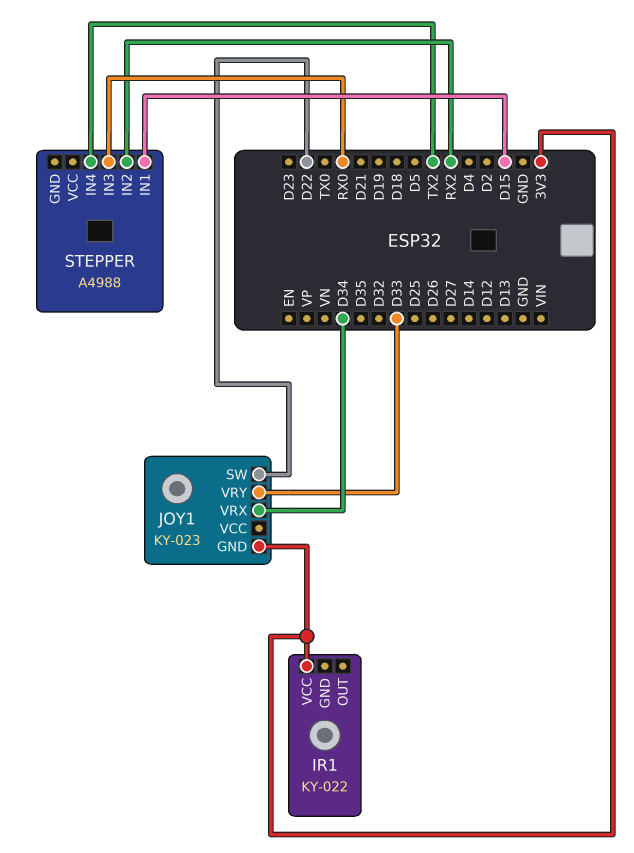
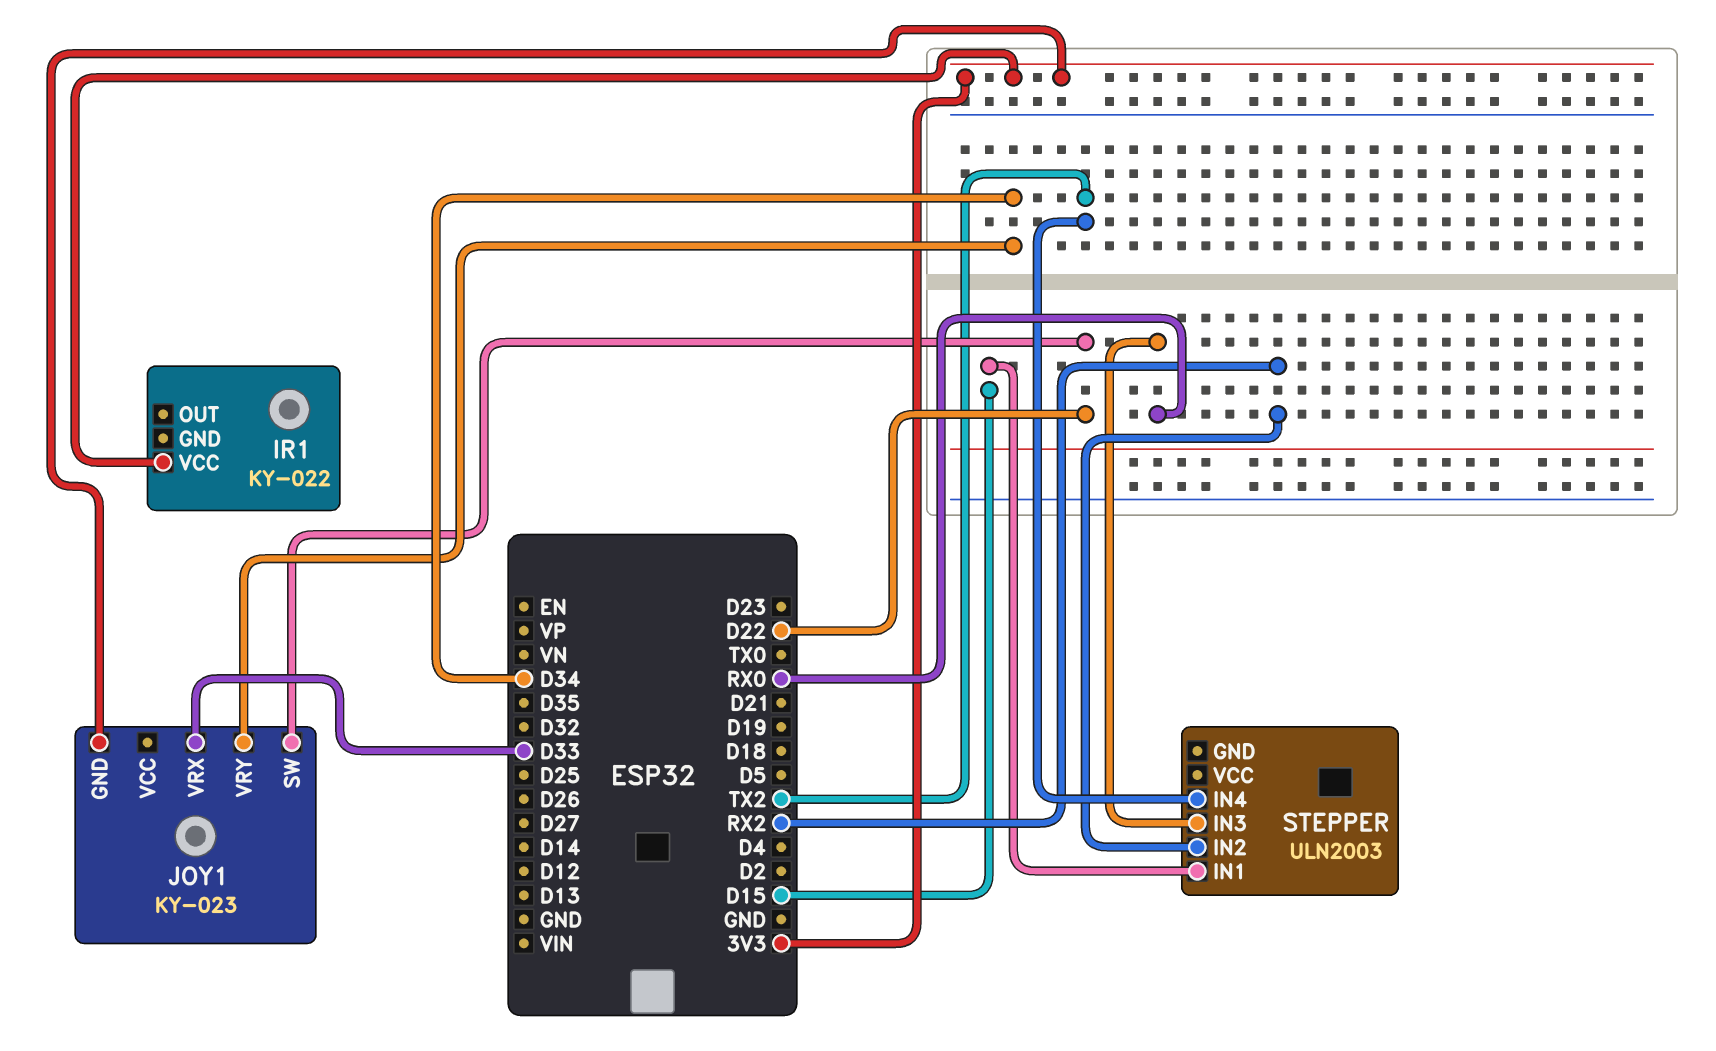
JOY1 pin VRX: D34 -> D33
JOY1 pin VRY: D33 -> D34
STEPPER: A4988 -> ULN2003

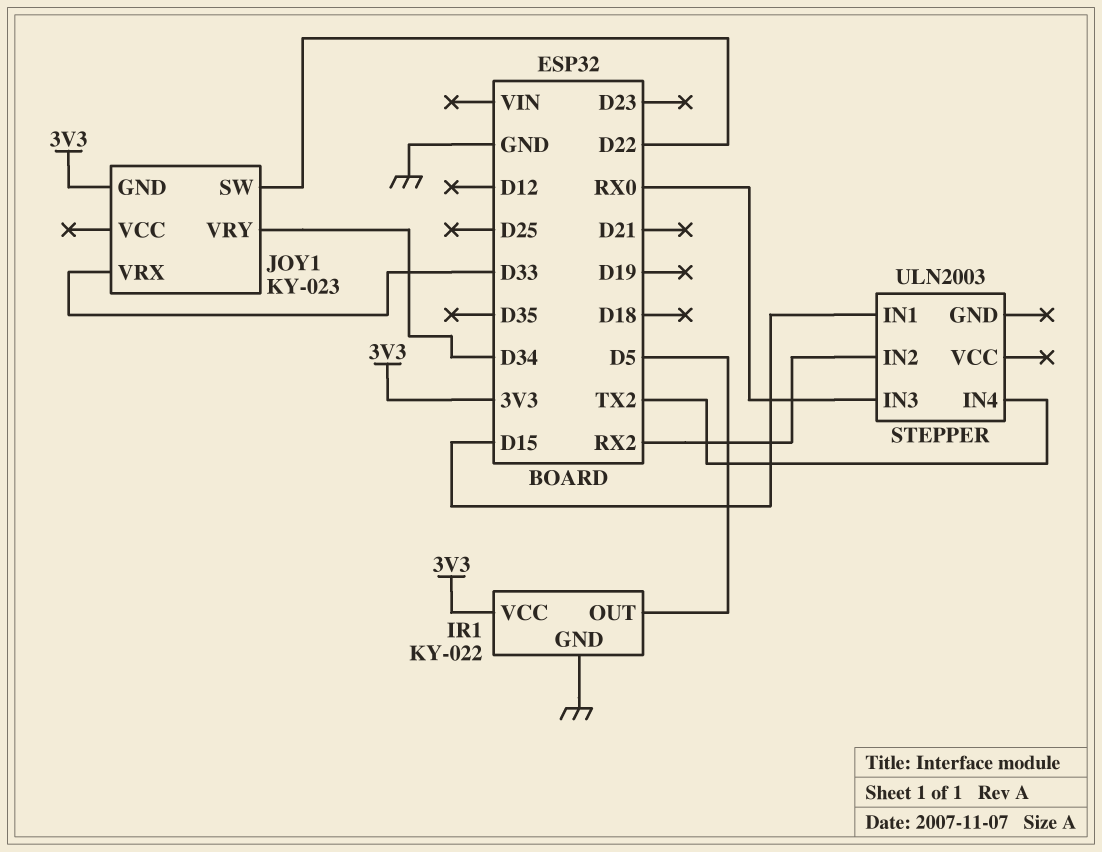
IR1 pin GND: none -> GND
IR1 pin OUT: none -> D5

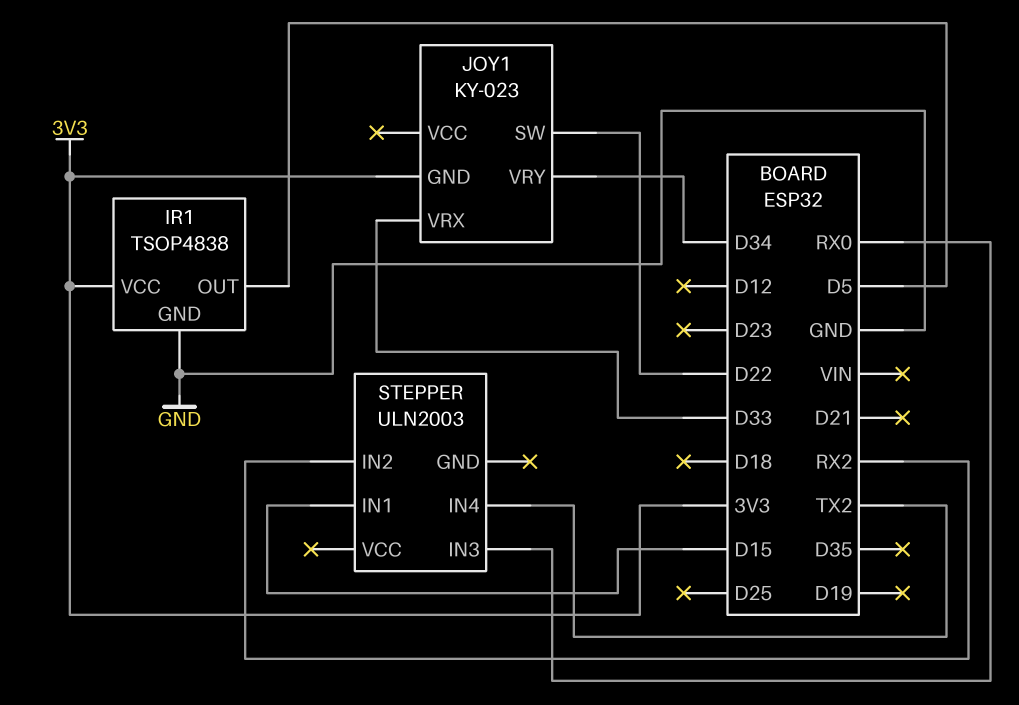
IR1: KY-022 -> TSOP4838

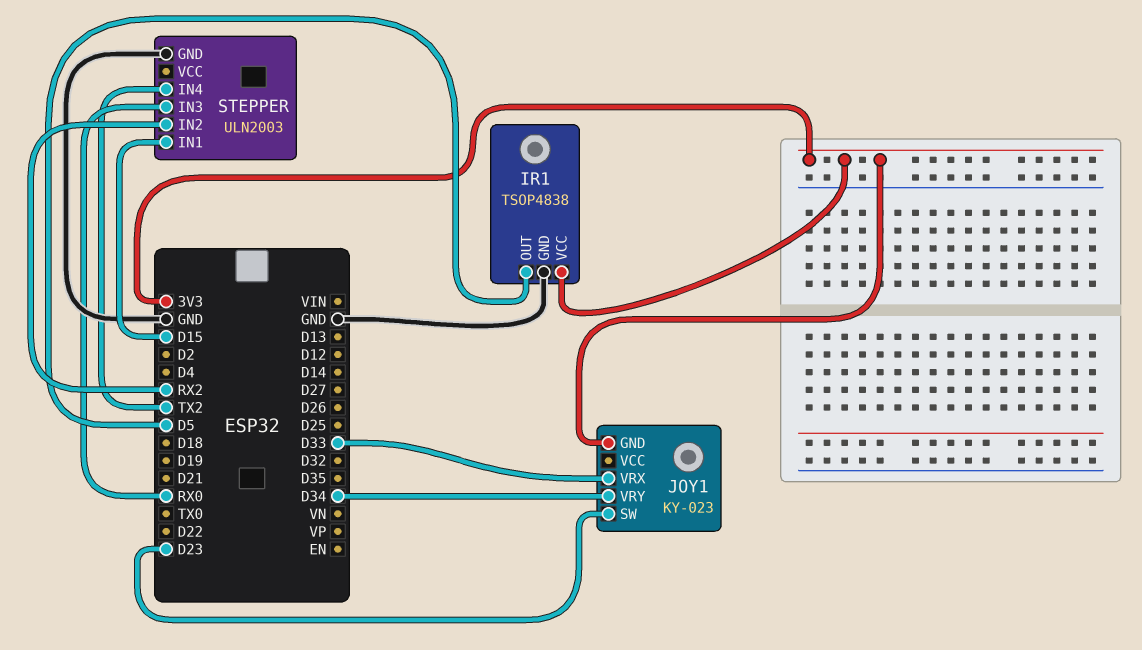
JOY1 pin SW: D22 -> D23
STEPPER pin GND: none -> GND

